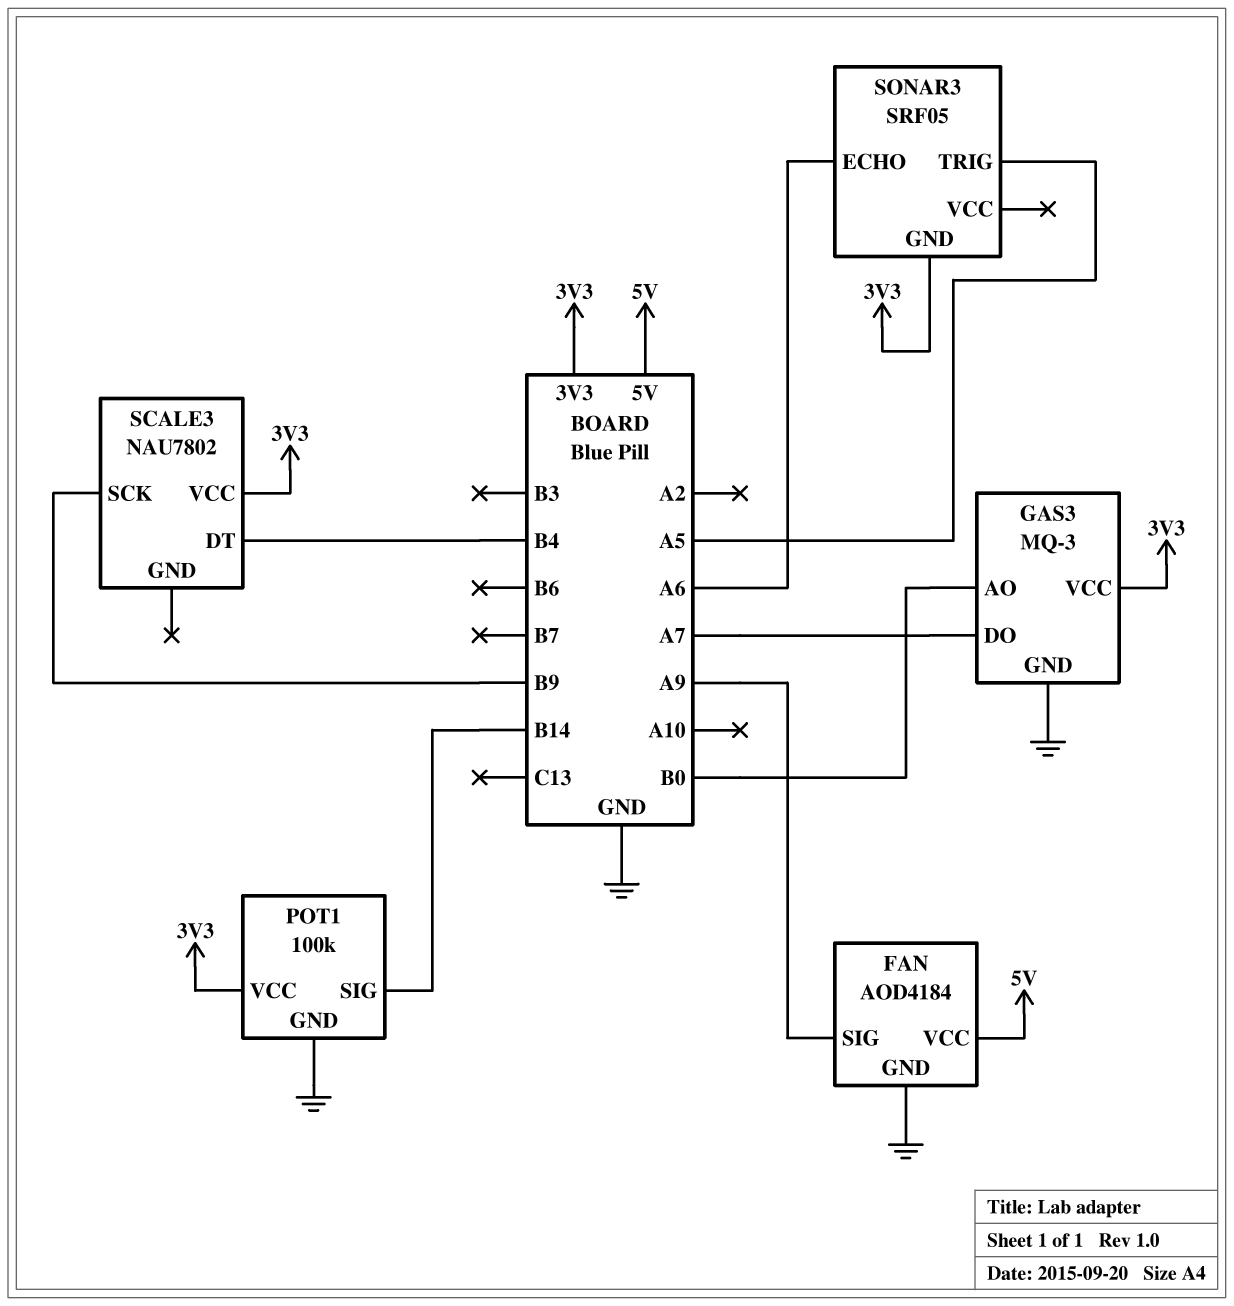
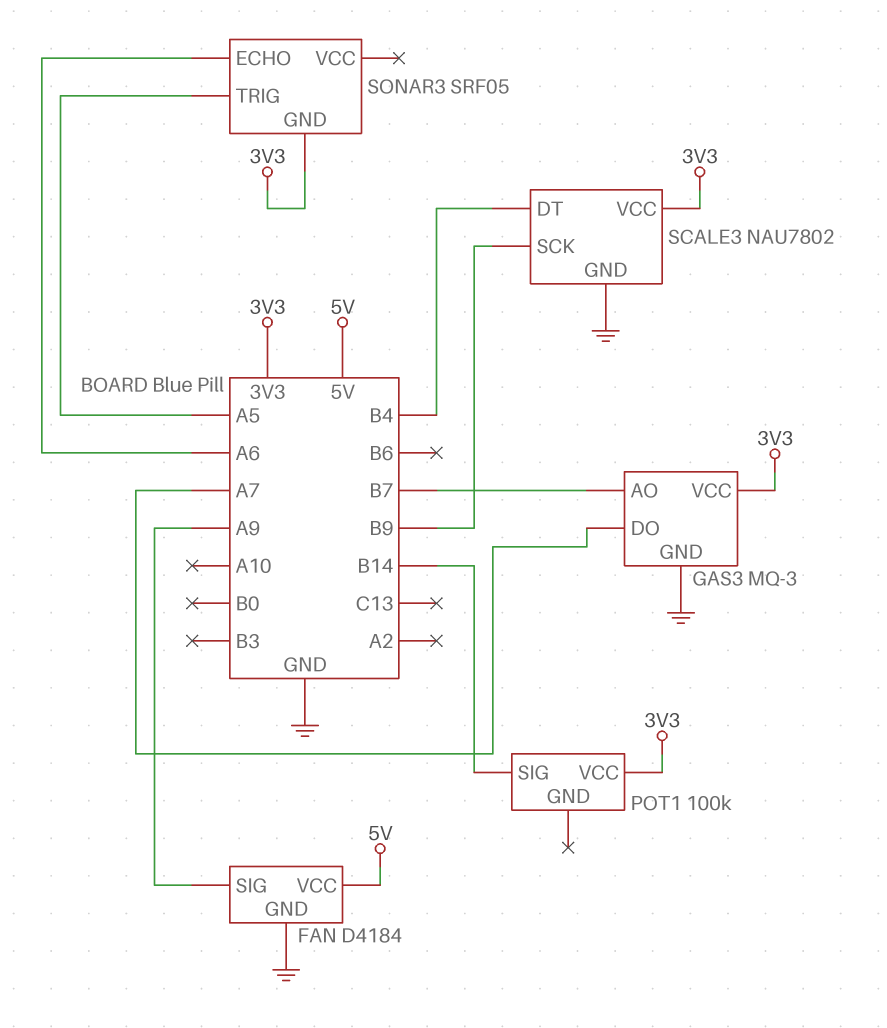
FAN: AOD4184 -> D4184
GAS3 pin AO: B0 -> B7
POT1 pin GND: GND -> none
SCALE3 pin GND: none -> GND

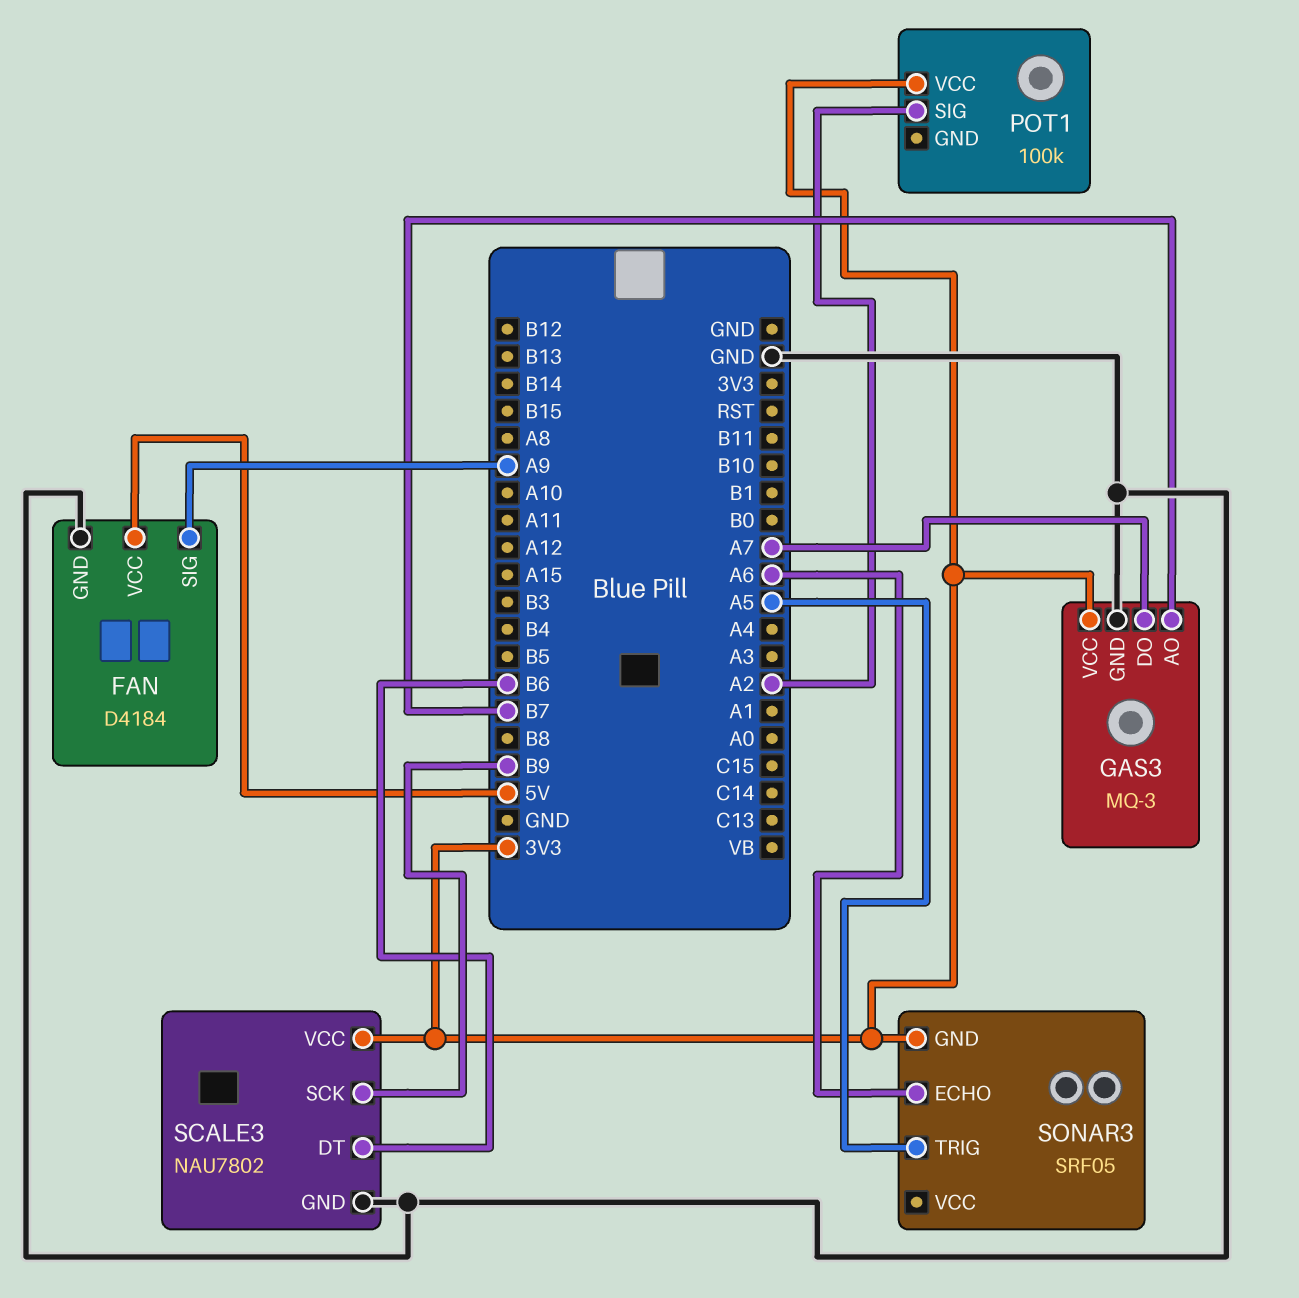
POT1 pin SIG: B14 -> A2
SCALE3 pin DT: B4 -> B6

